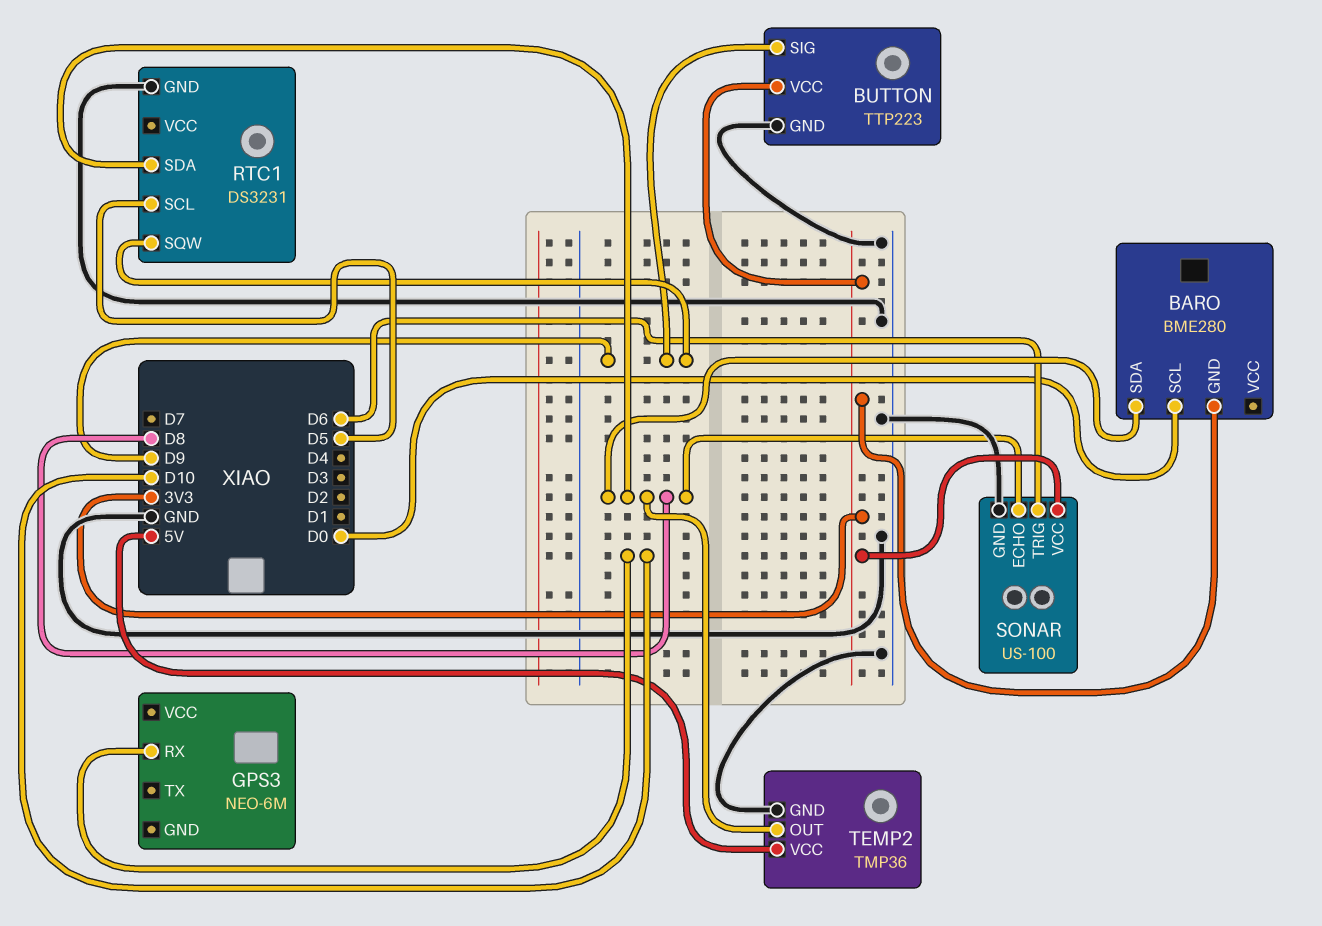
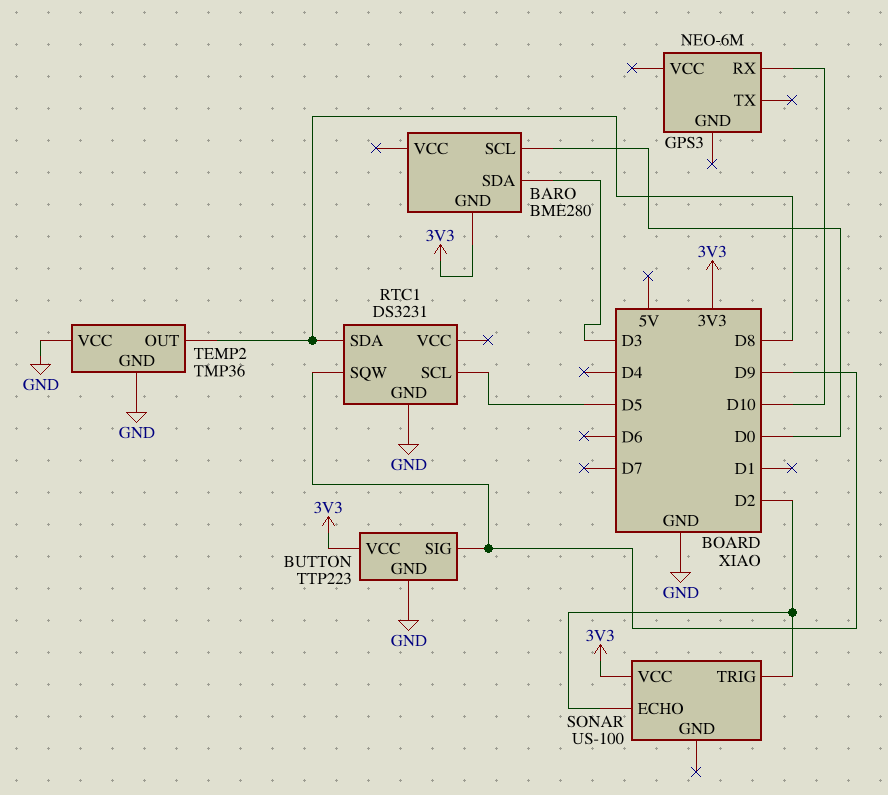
BARO pin SDA: D8 -> D3
SONAR pin ECHO: D8 -> D2
SONAR pin GND: GND -> none
SONAR pin TRIG: D6 -> D2
TEMP2 pin VCC: 5V -> GND

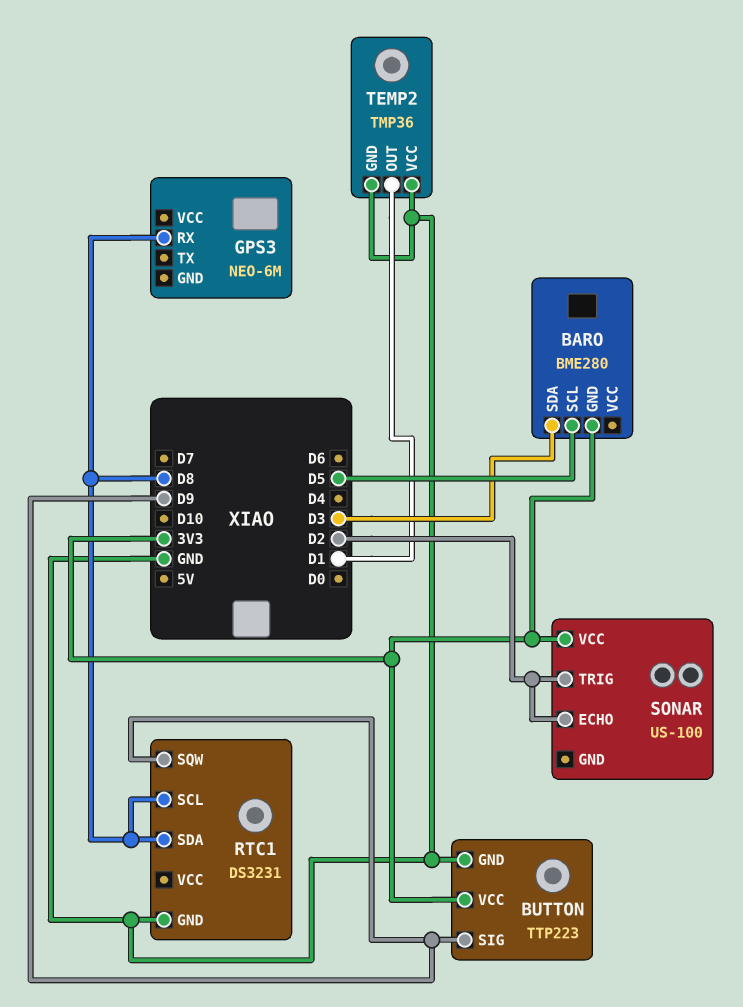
BARO pin SCL: D0 -> D5
GPS3 pin RX: D10 -> D8
RTC1 pin SCL: D5 -> D8
TEMP2 pin OUT: D8 -> D1

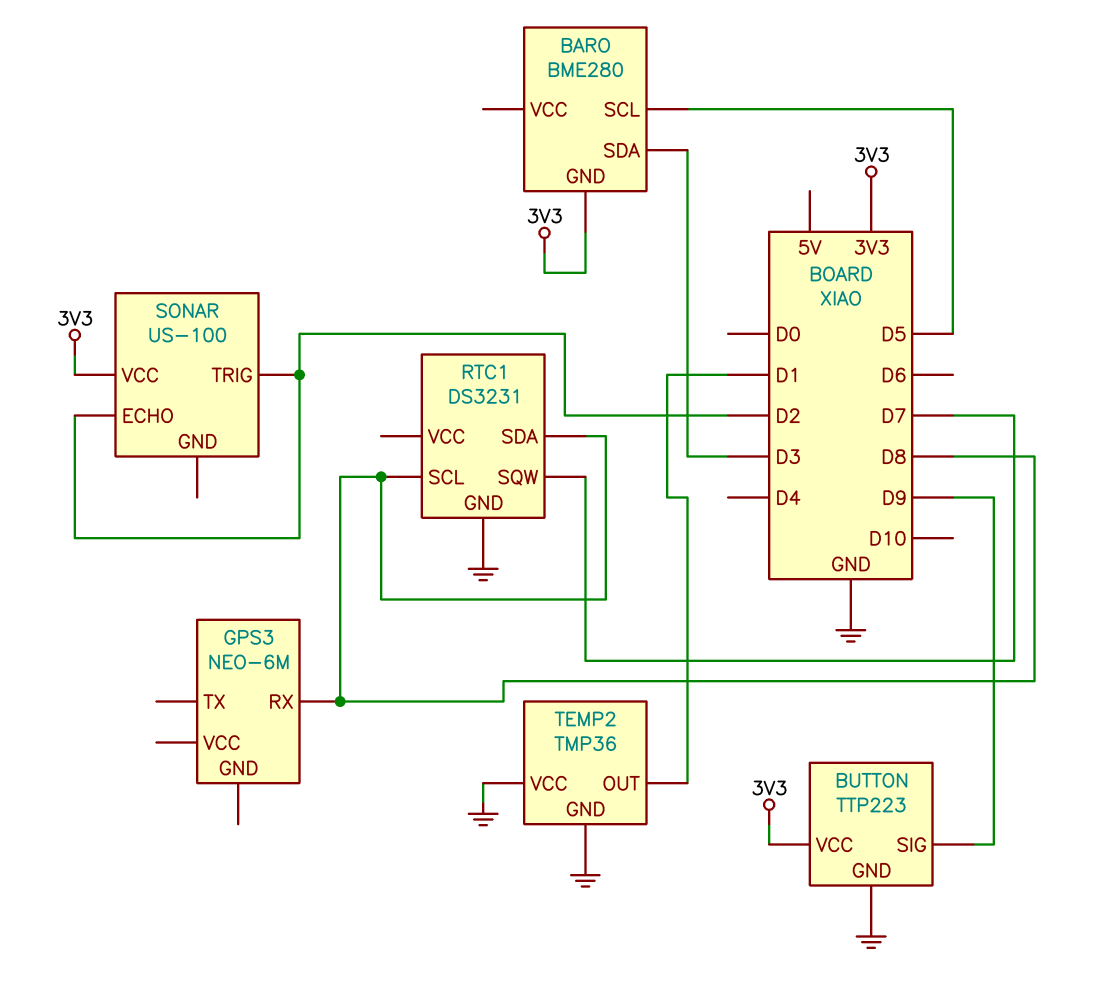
RTC1 pin SQW: D9 -> D7

